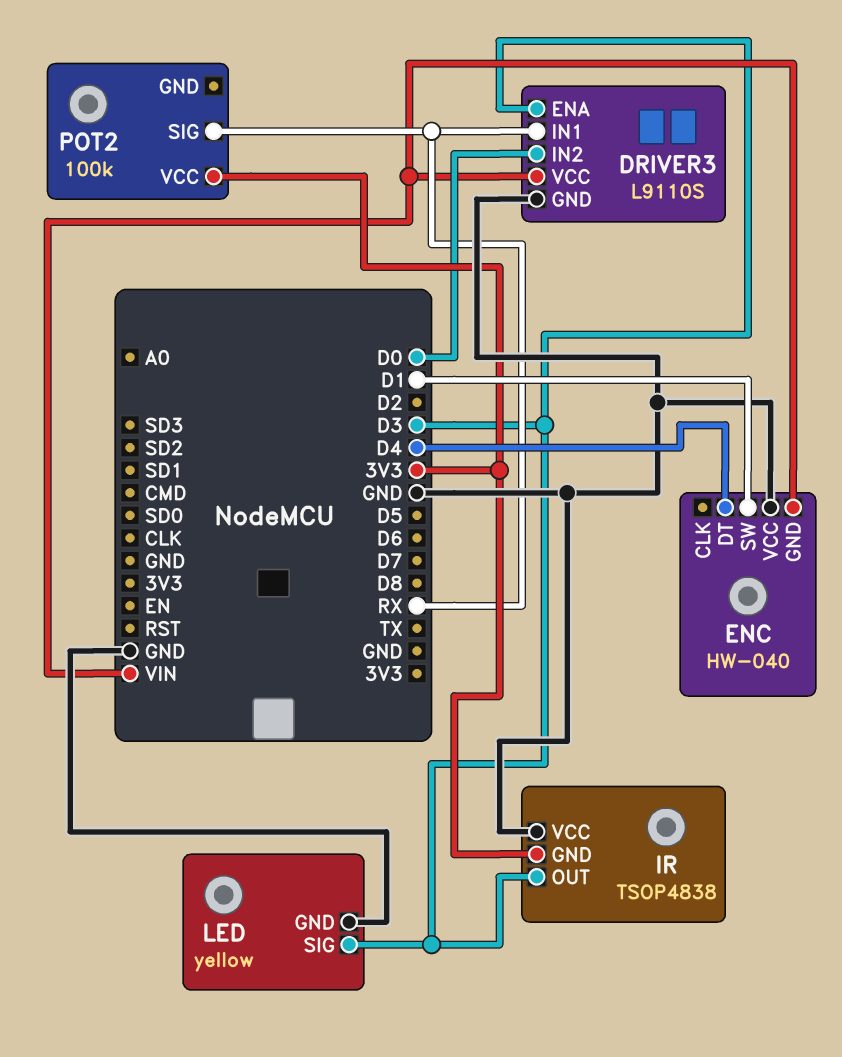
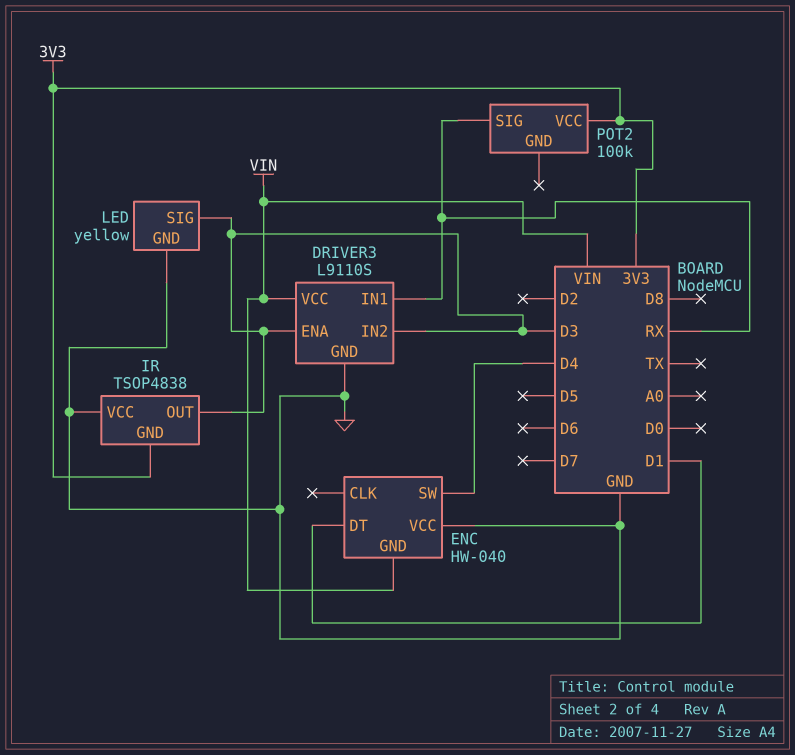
DRIVER3 pin IN2: D0 -> D3
ENC pin DT: D4 -> D1
ENC pin SW: D1 -> D4

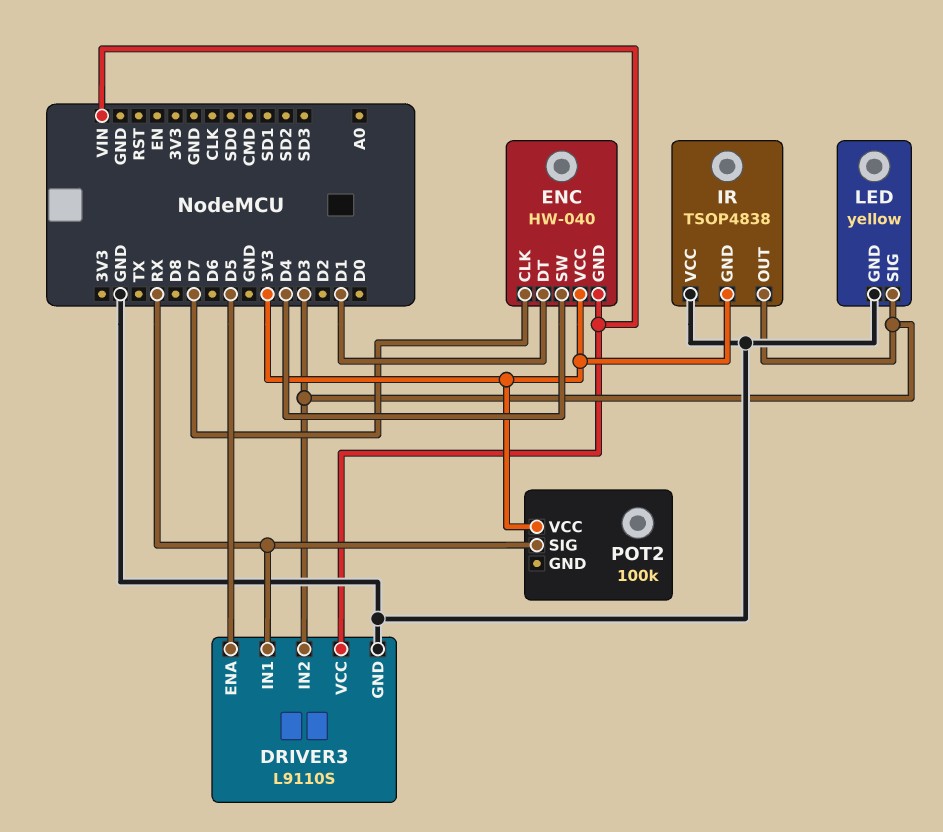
DRIVER3 pin ENA: D3 -> D5
ENC pin CLK: none -> D7
ENC pin VCC: GND -> 3V3

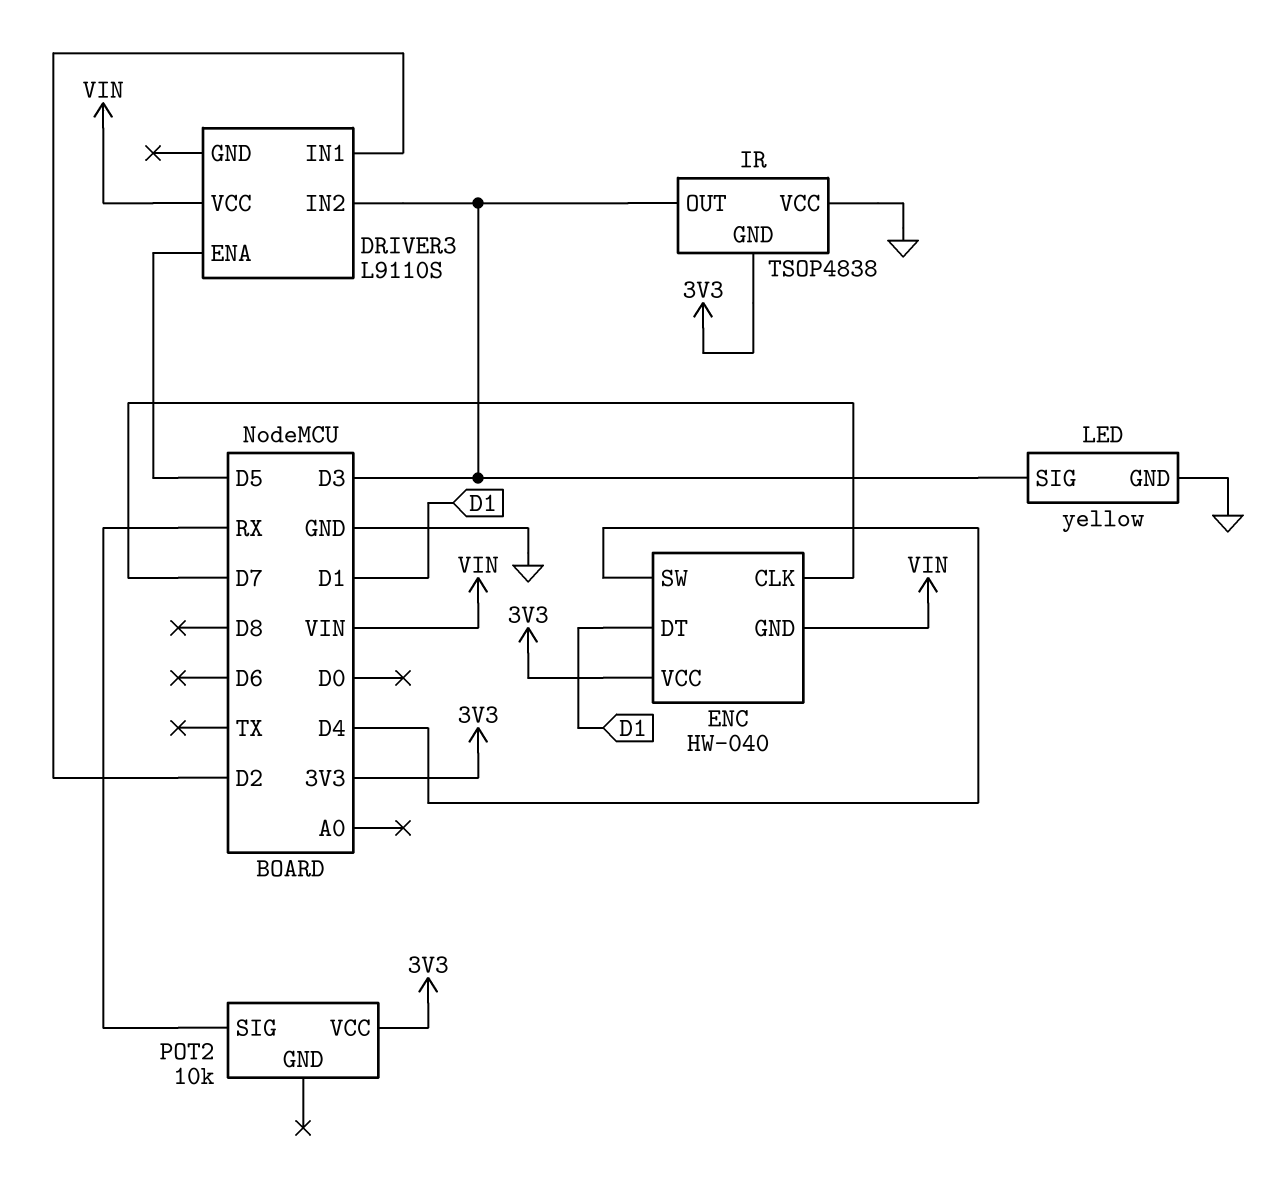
DRIVER3 pin GND: GND -> none
DRIVER3 pin IN1: RX -> D2
POT2: 100k -> 10k

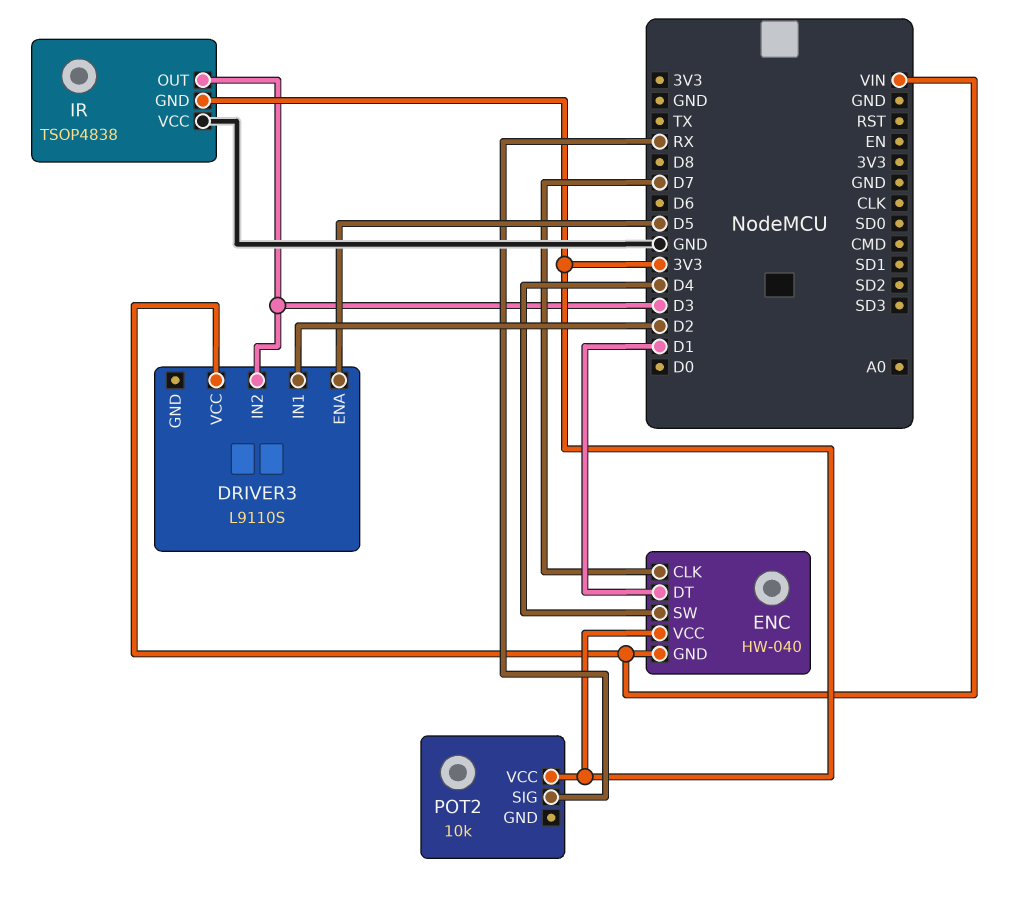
LED: yellow -> none
LED pin GND: GND -> none
LED pin SIG: D3 -> none

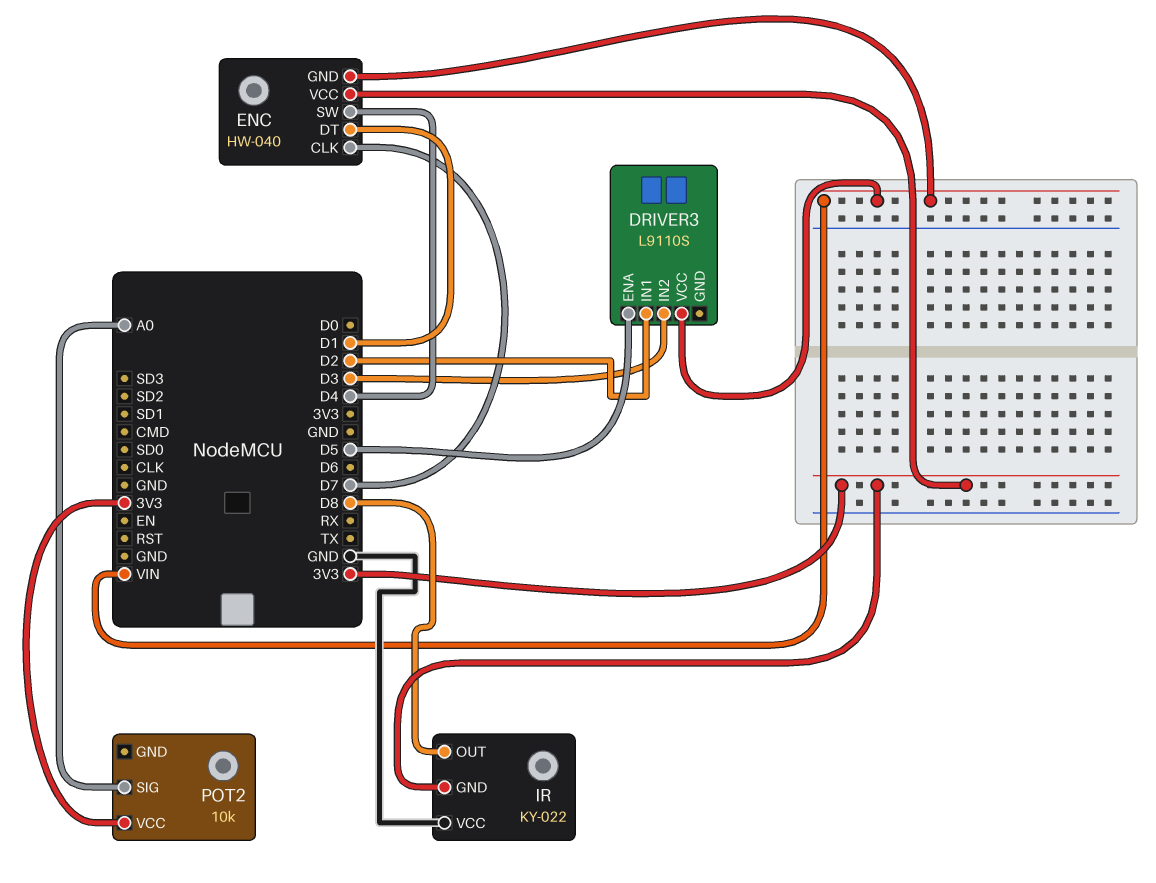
IR: TSOP4838 -> KY-022
IR pin OUT: D3 -> D8
POT2 pin SIG: RX -> A0

